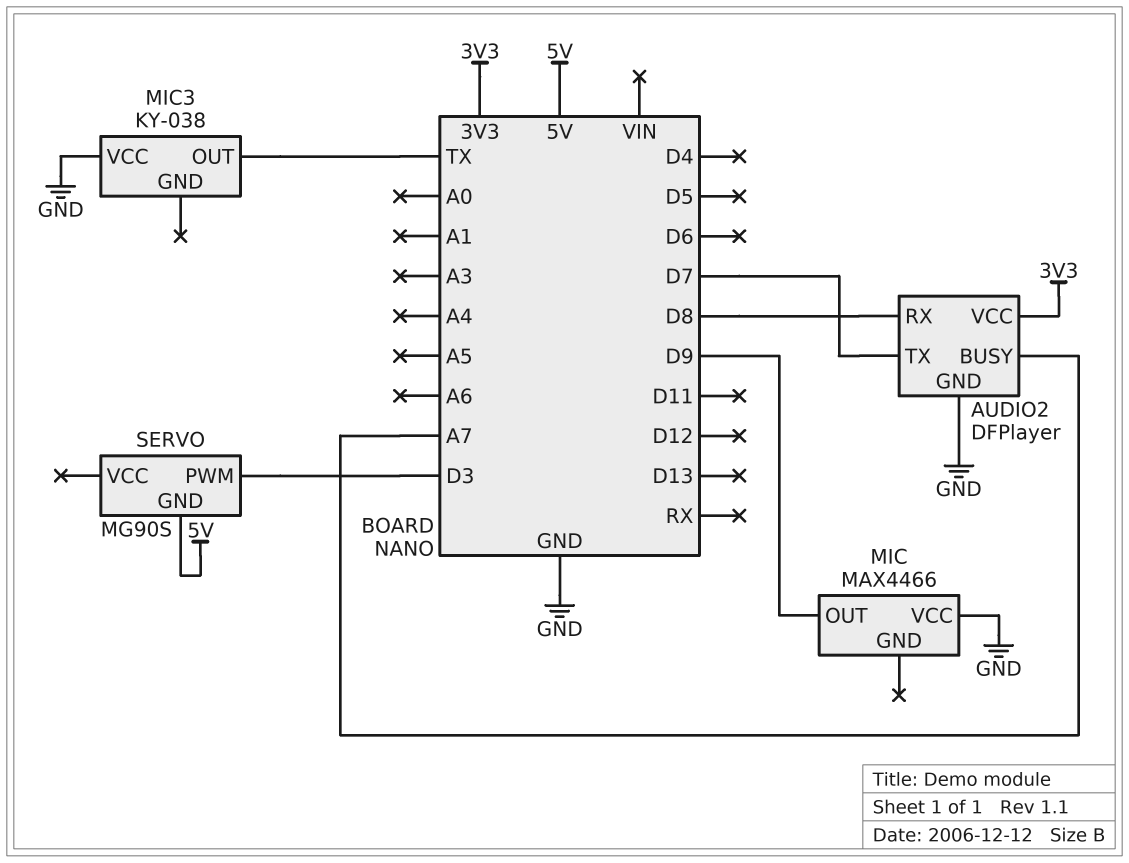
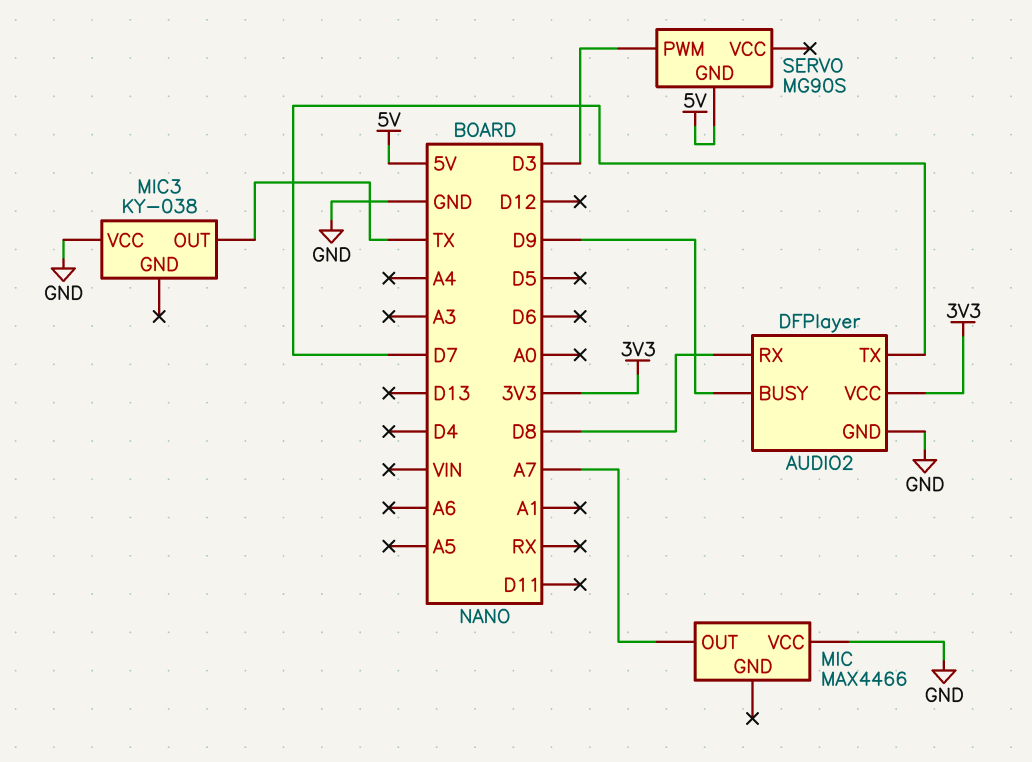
AUDIO2 pin BUSY: A7 -> D9
MIC pin OUT: D9 -> A7

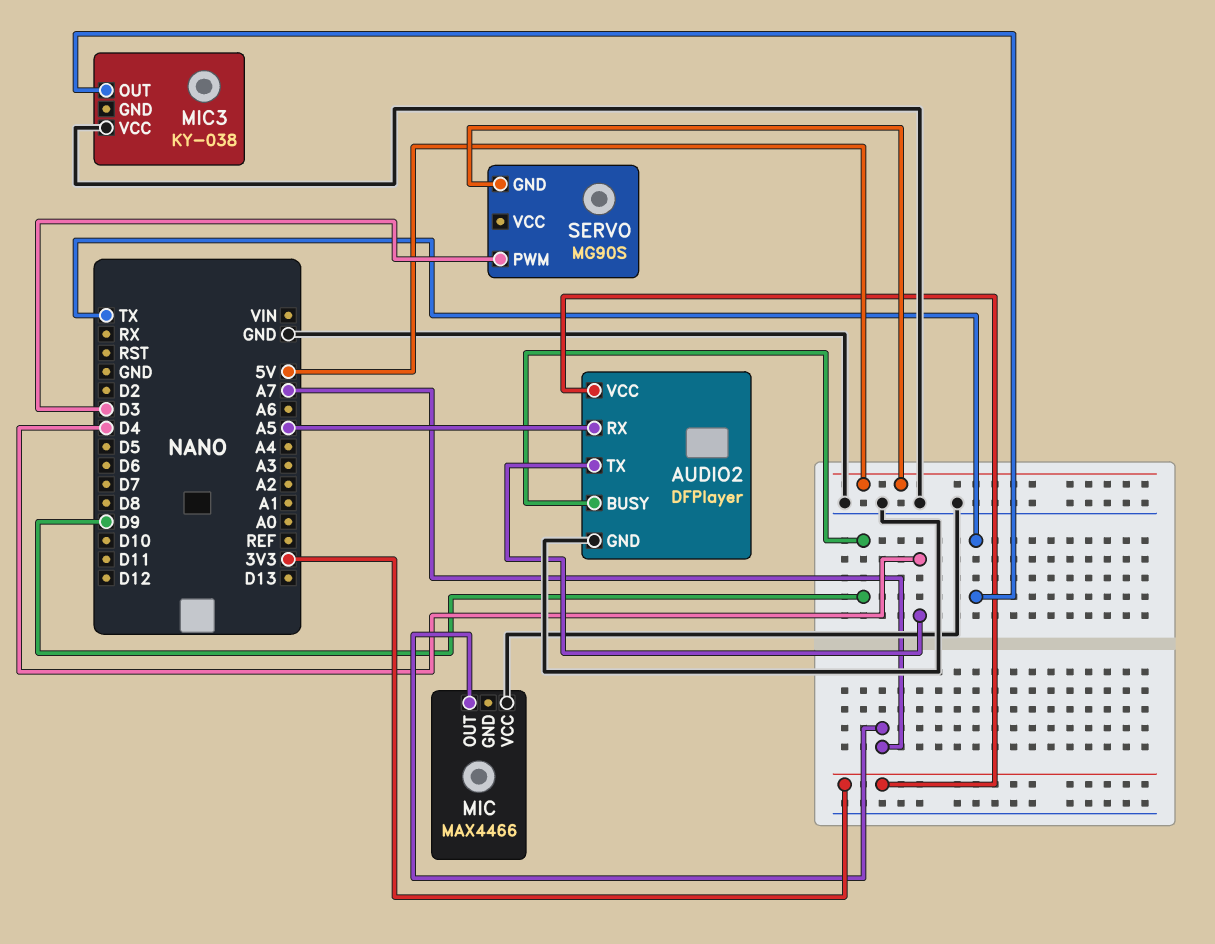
AUDIO2 pin RX: D8 -> A5
AUDIO2 pin TX: D7 -> D4

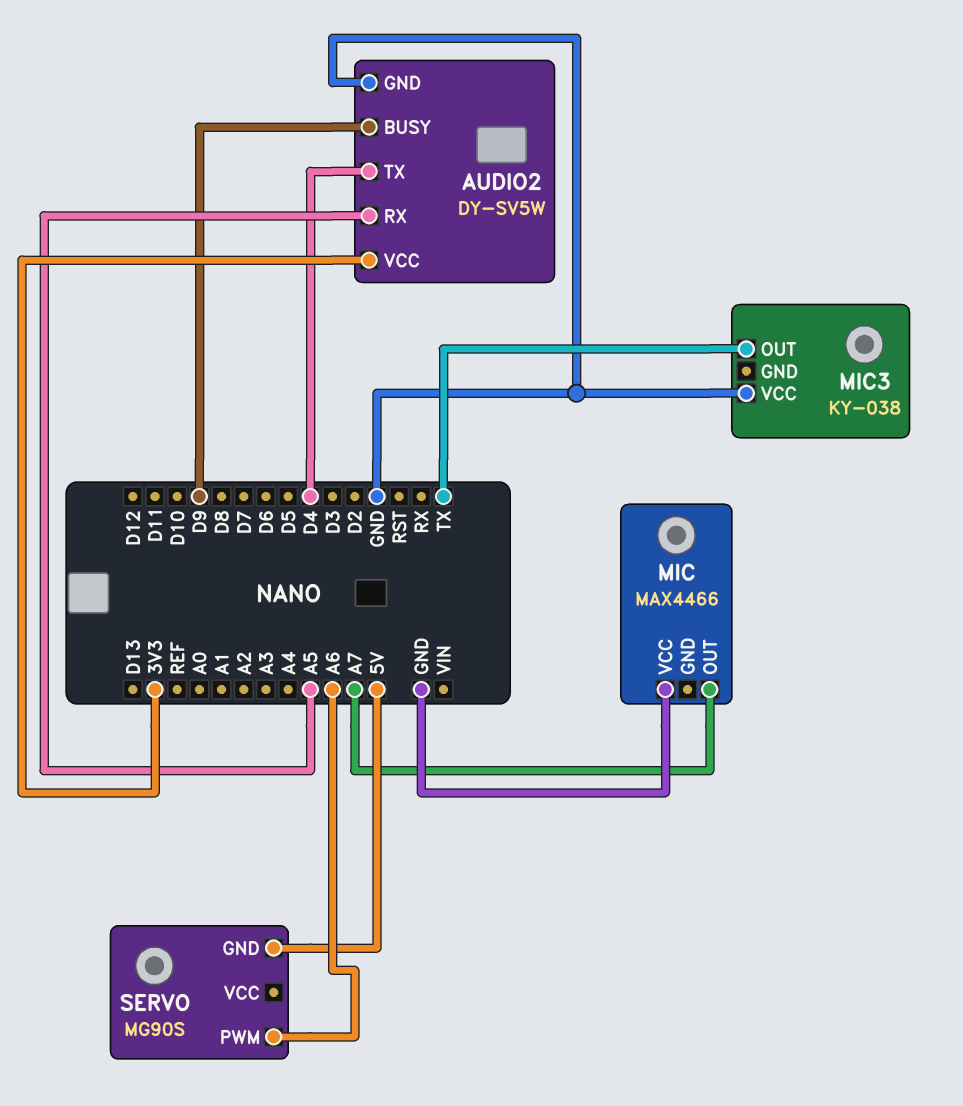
AUDIO2: DFPlayer -> DY-SV5W
SERVO pin PWM: D3 -> A6

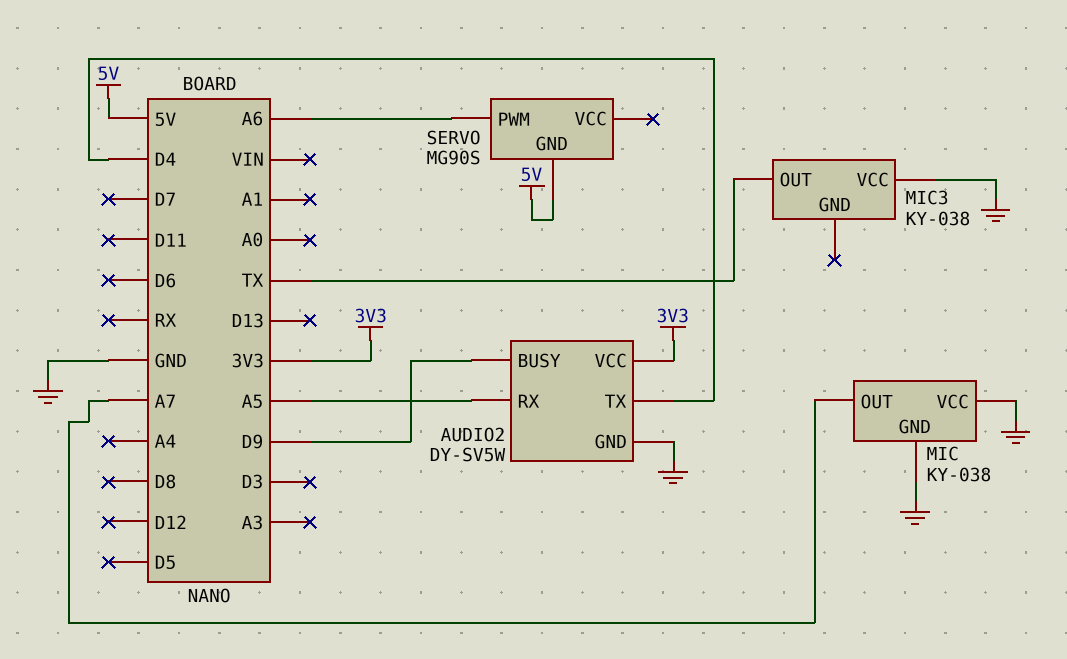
MIC: MAX4466 -> KY-038
MIC pin GND: none -> GND

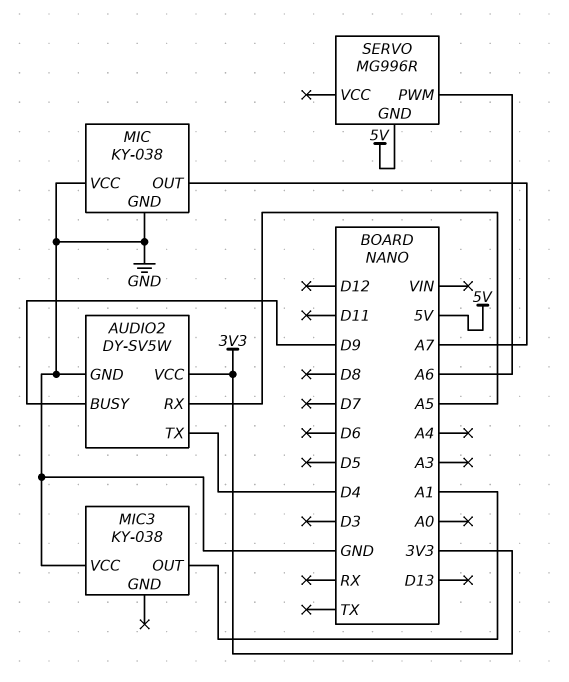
MIC3 pin OUT: TX -> A1
SERVO: MG90S -> MG996R

